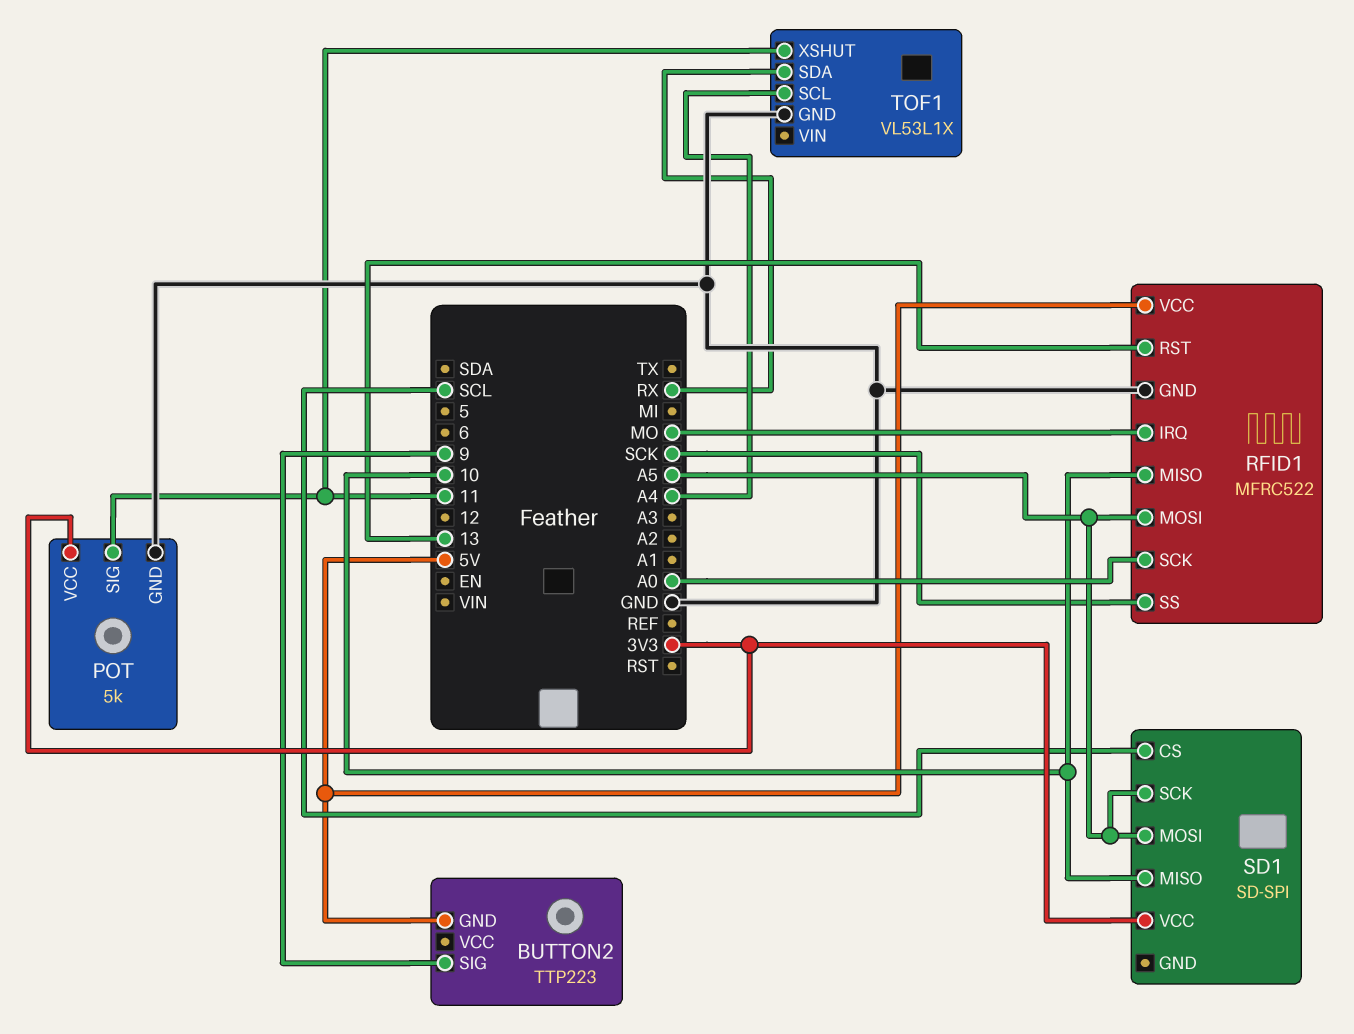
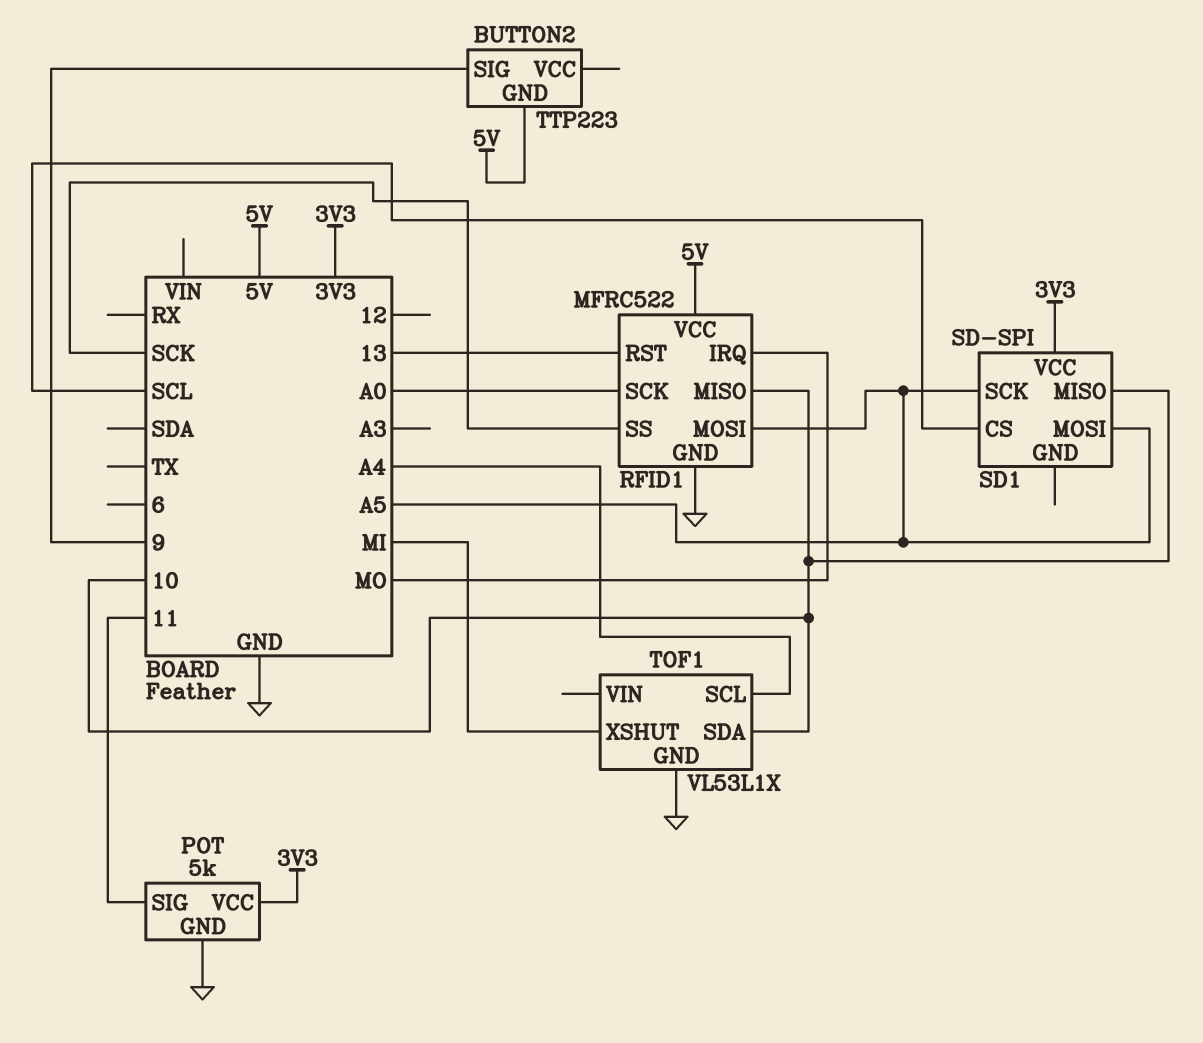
TOF1 pin SDA: RX -> 10
TOF1 pin XSHUT: 11 -> MI

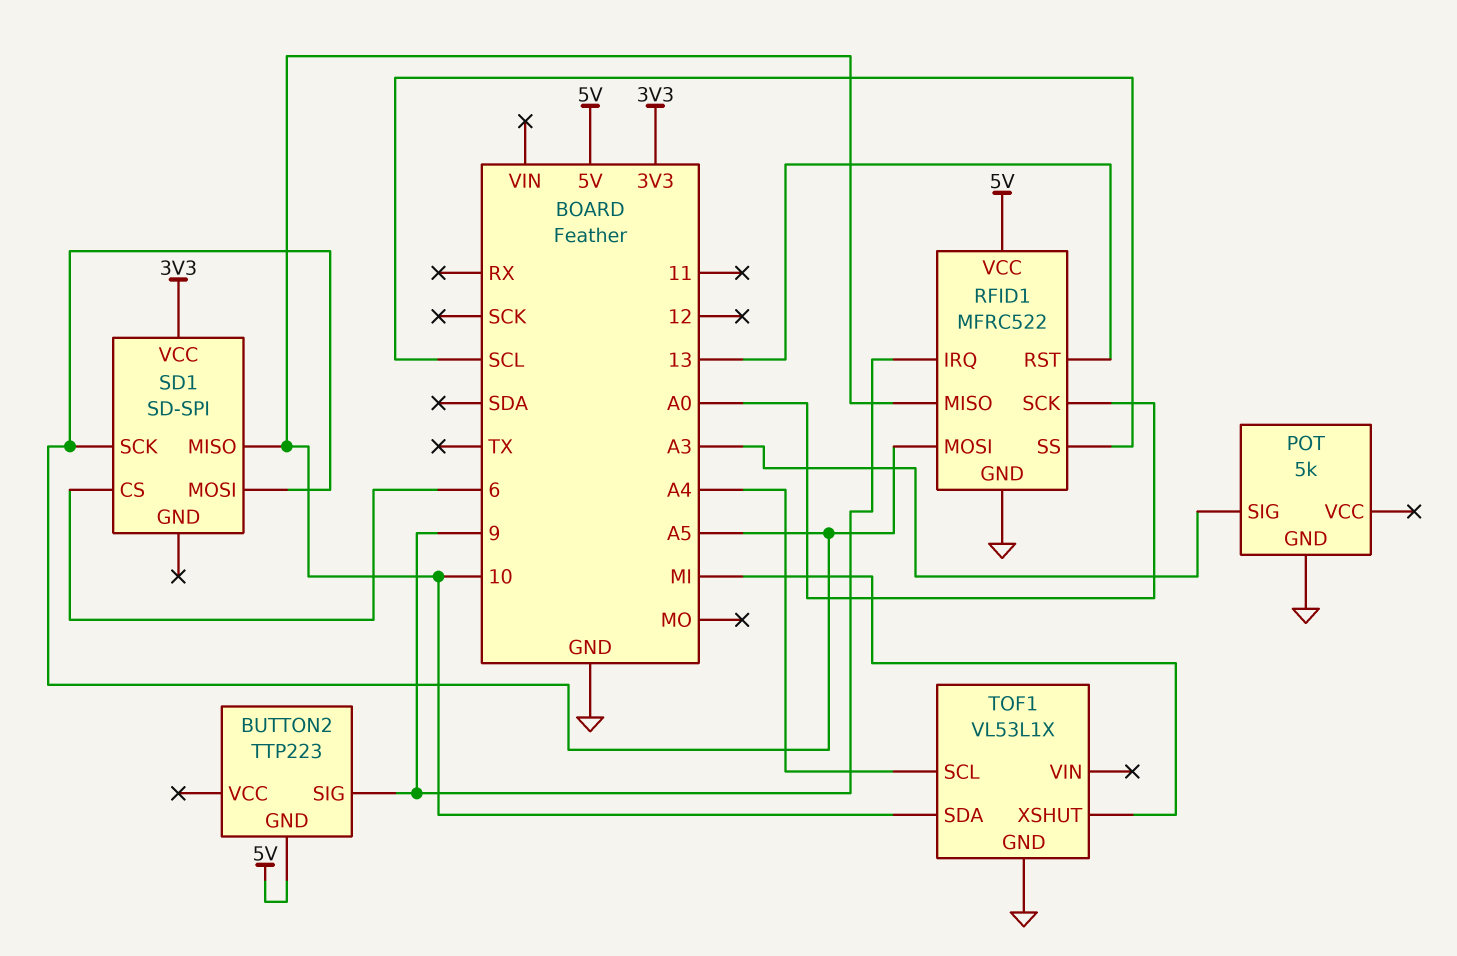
POT pin SIG: 11 -> A3
POT pin VCC: 3V3 -> none
RFID1 pin IRQ: MO -> 9
RFID1 pin SS: SCK -> SCL
SD1 pin CS: SCL -> 6

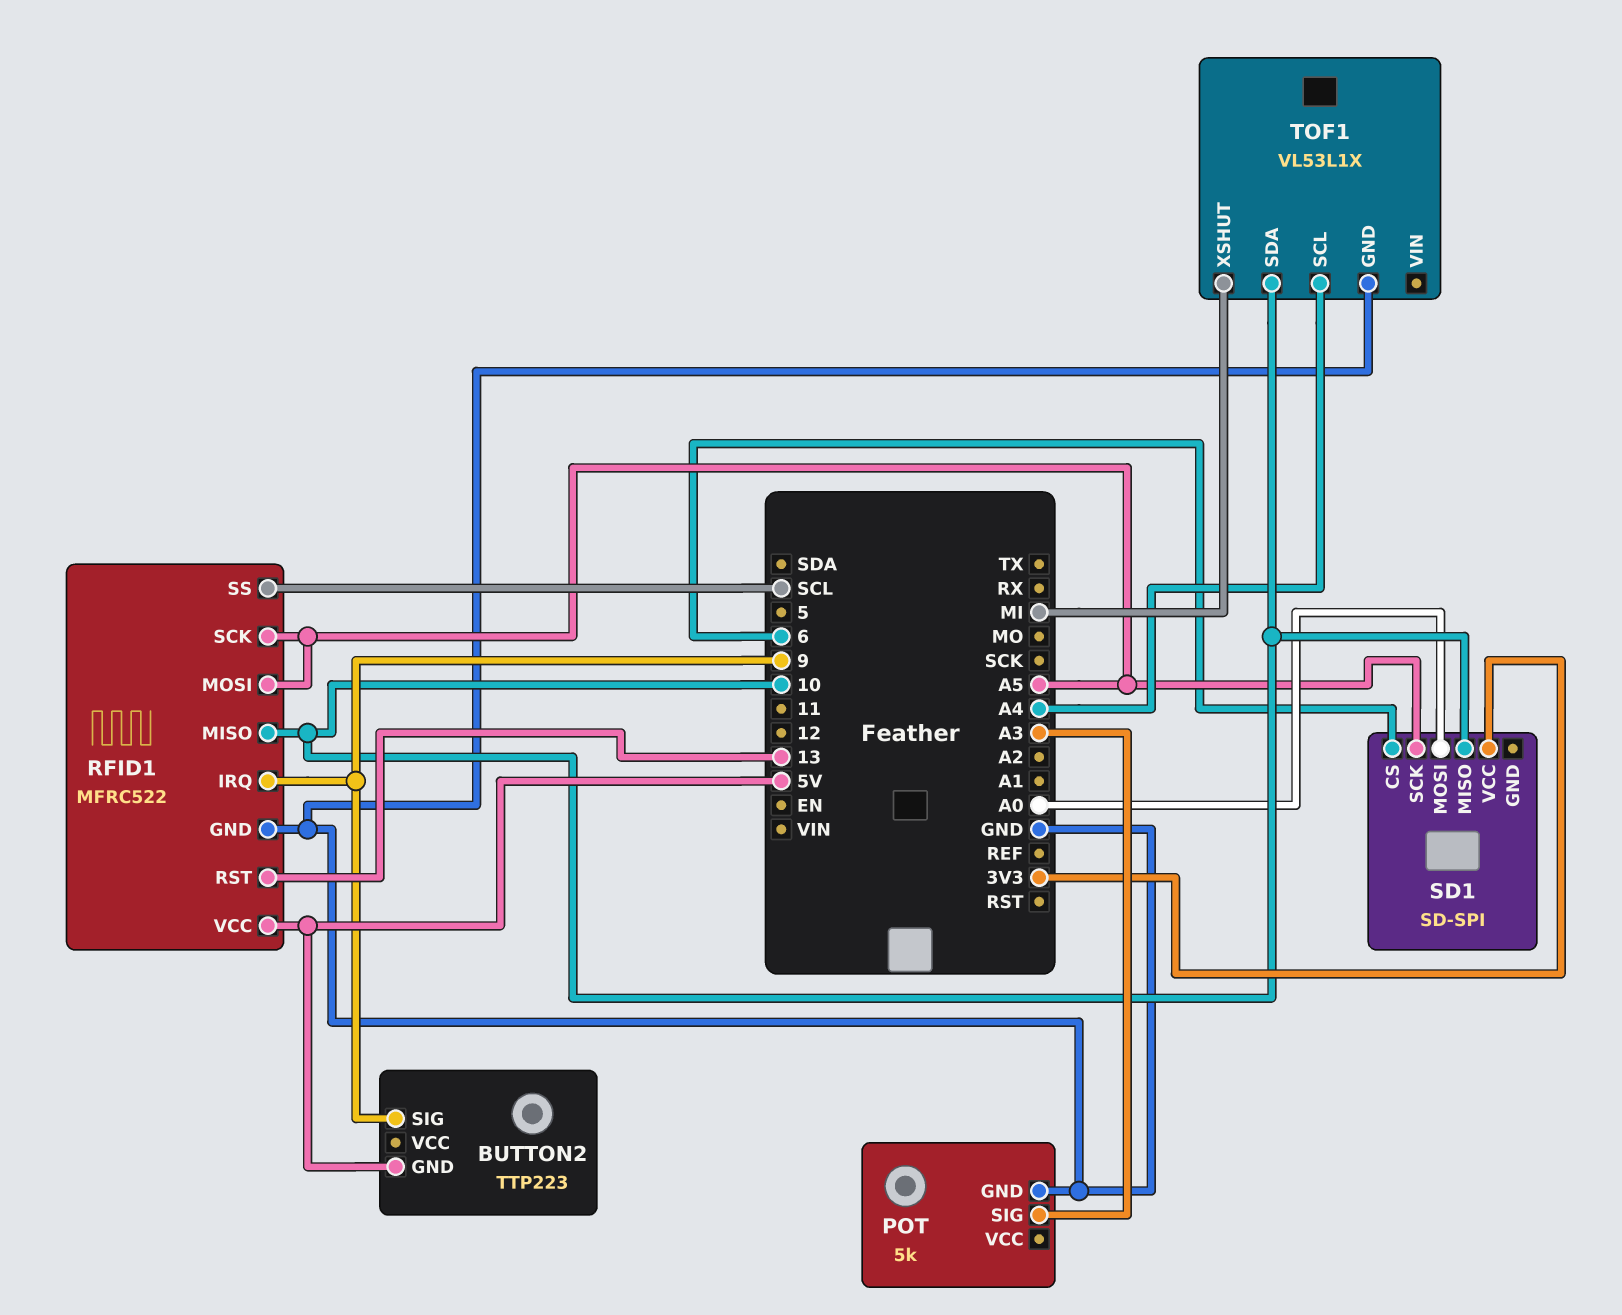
RFID1 pin SCK: A0 -> A5
SD1 pin MOSI: A5 -> A0

